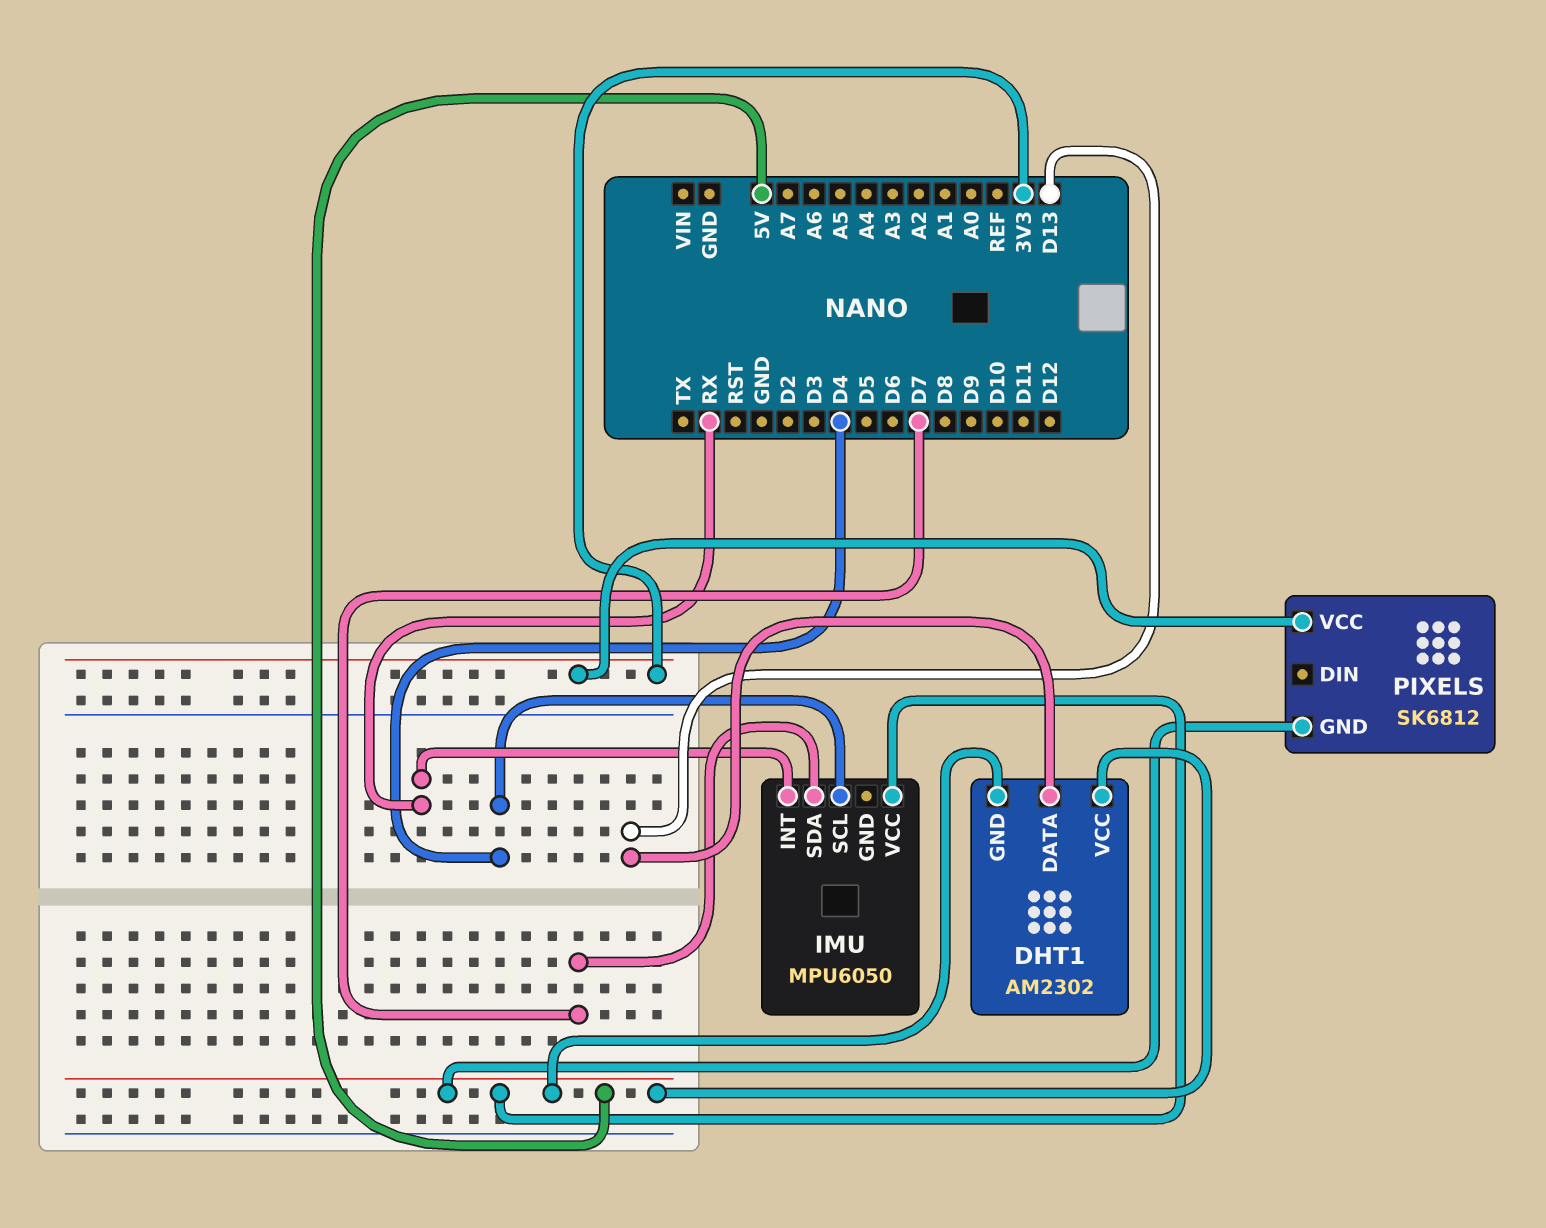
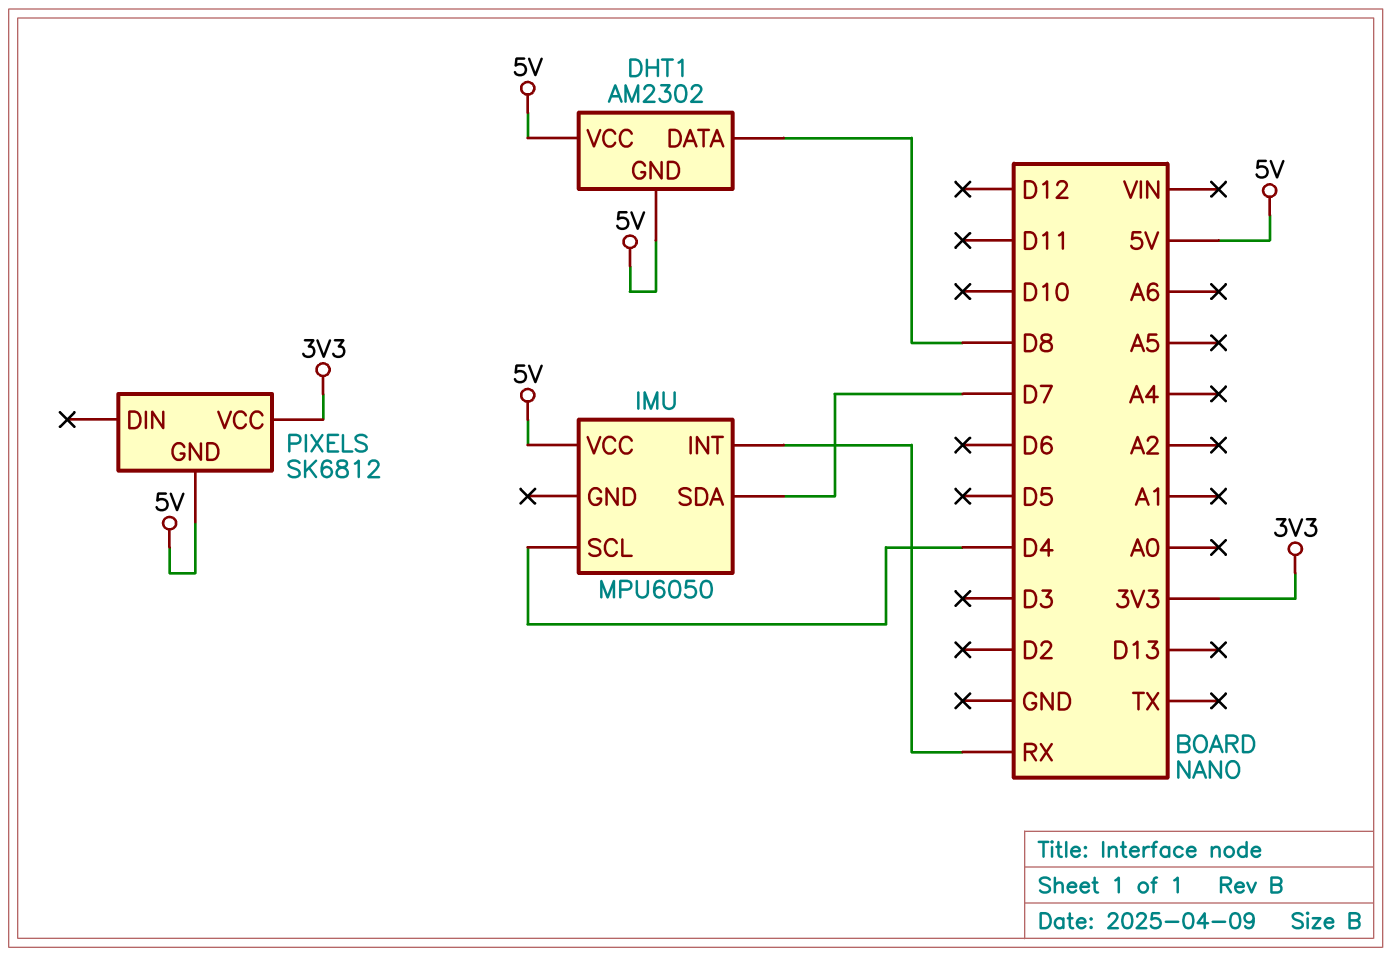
DHT1 pin DATA: D13 -> D8

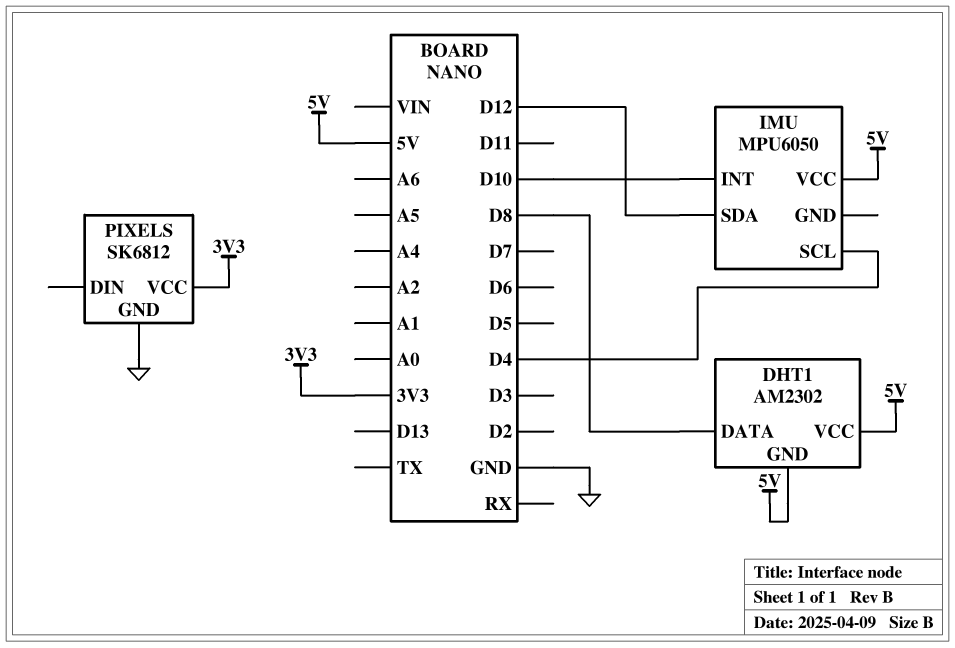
IMU pin INT: RX -> D10
IMU pin SDA: D7 -> D12
PIXELS pin GND: 5V -> GND

